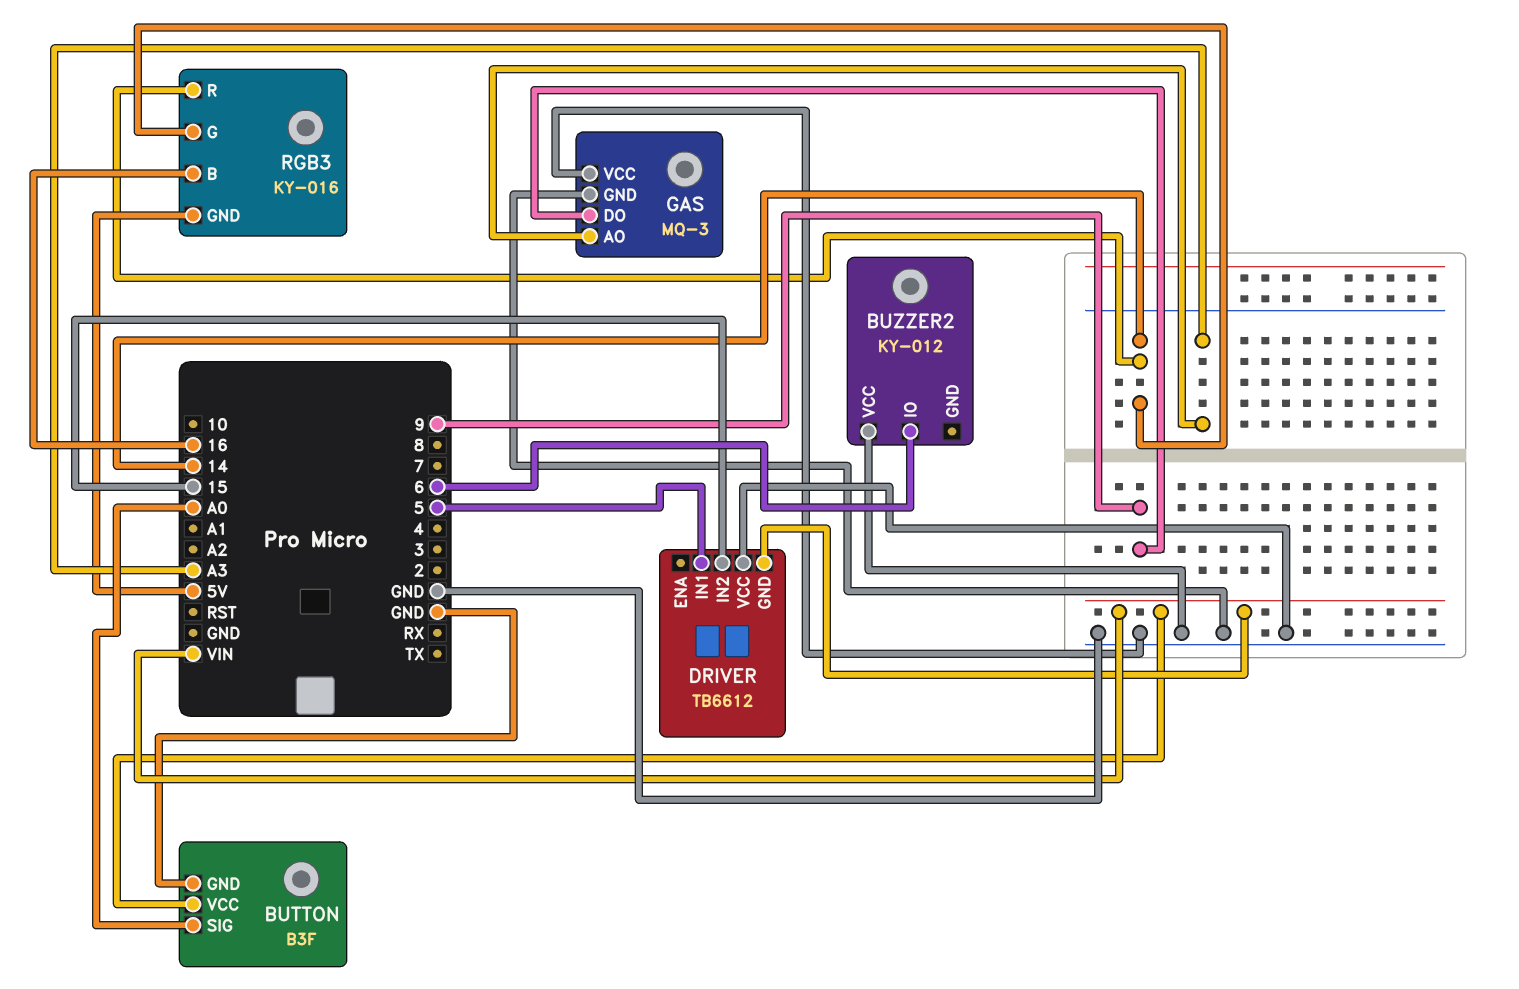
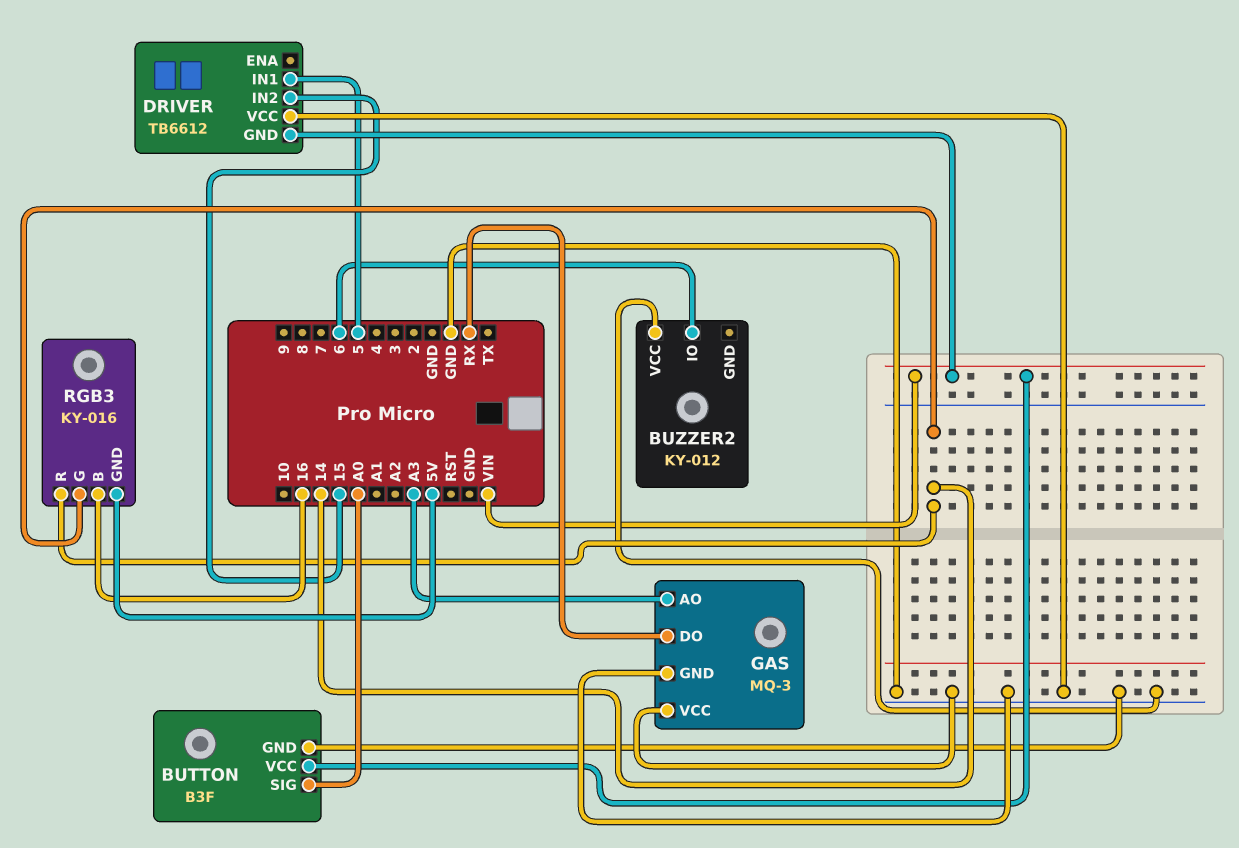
GAS pin DO: 9 -> RX

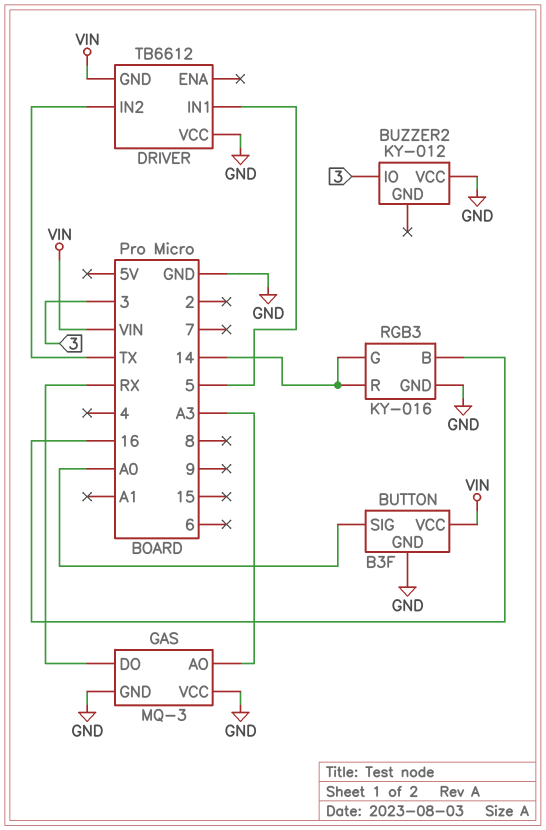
BUZZER2 pin IO: 6 -> 3
DRIVER pin IN2: 15 -> TX
RGB3 pin GND: 5V -> GND

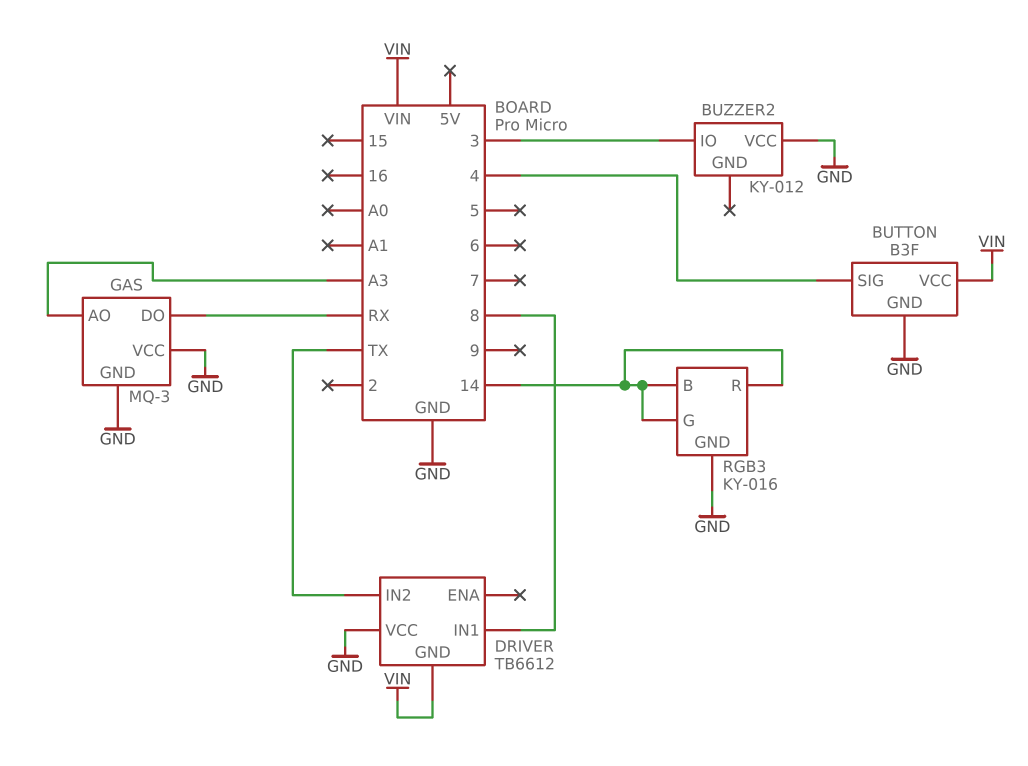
BUTTON pin SIG: A0 -> 4
DRIVER pin IN1: 5 -> 8
RGB3 pin B: 16 -> 14

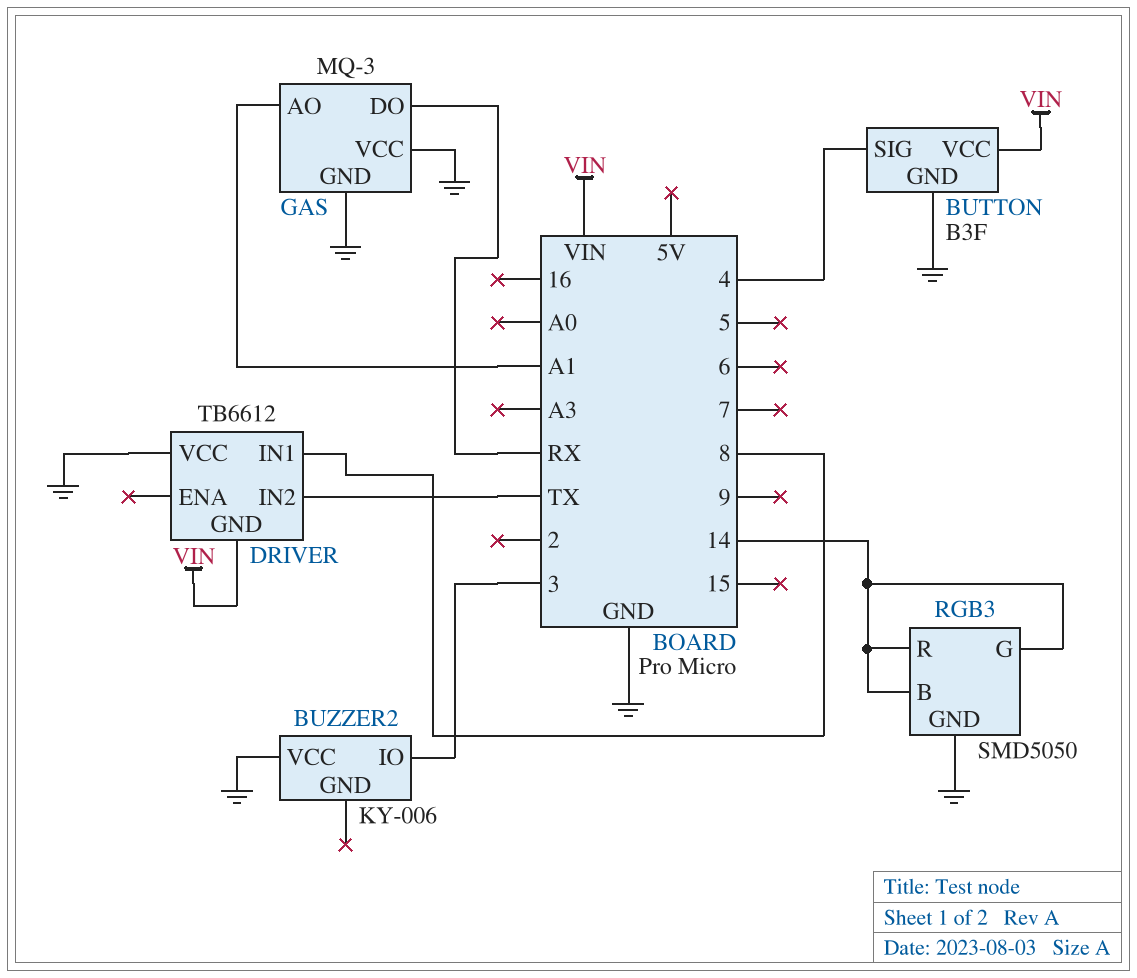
BUZZER2: KY-012 -> KY-006
GAS pin AO: A3 -> A1
RGB3: KY-016 -> SMD5050

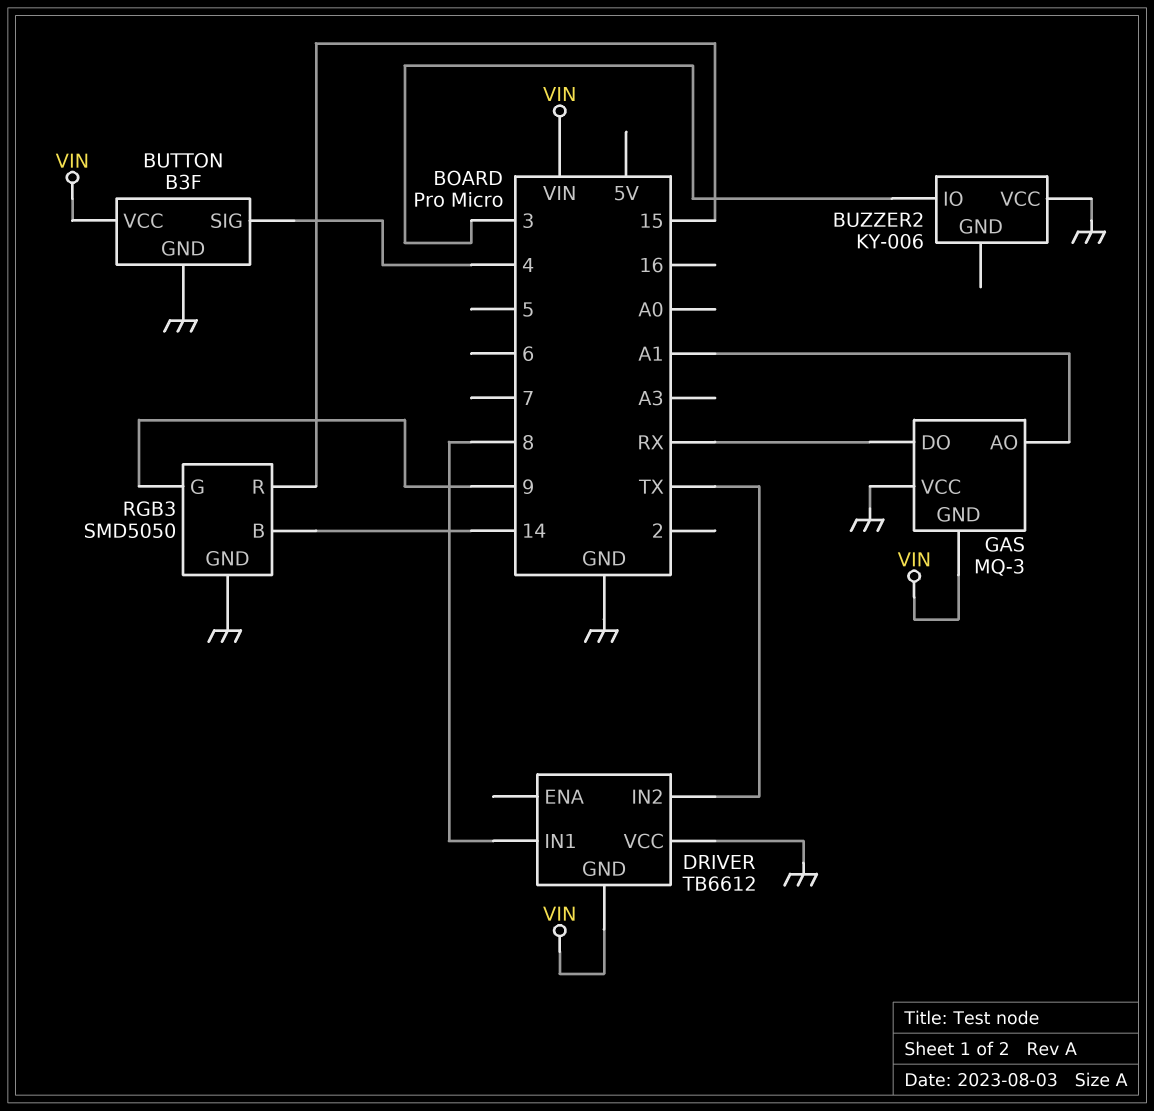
GAS pin GND: GND -> VIN
RGB3 pin G: 14 -> 9
RGB3 pin R: 14 -> 15

